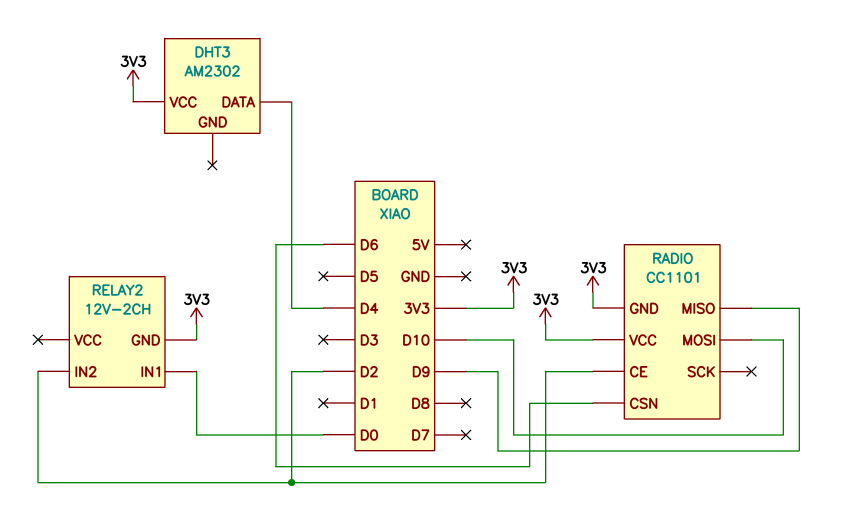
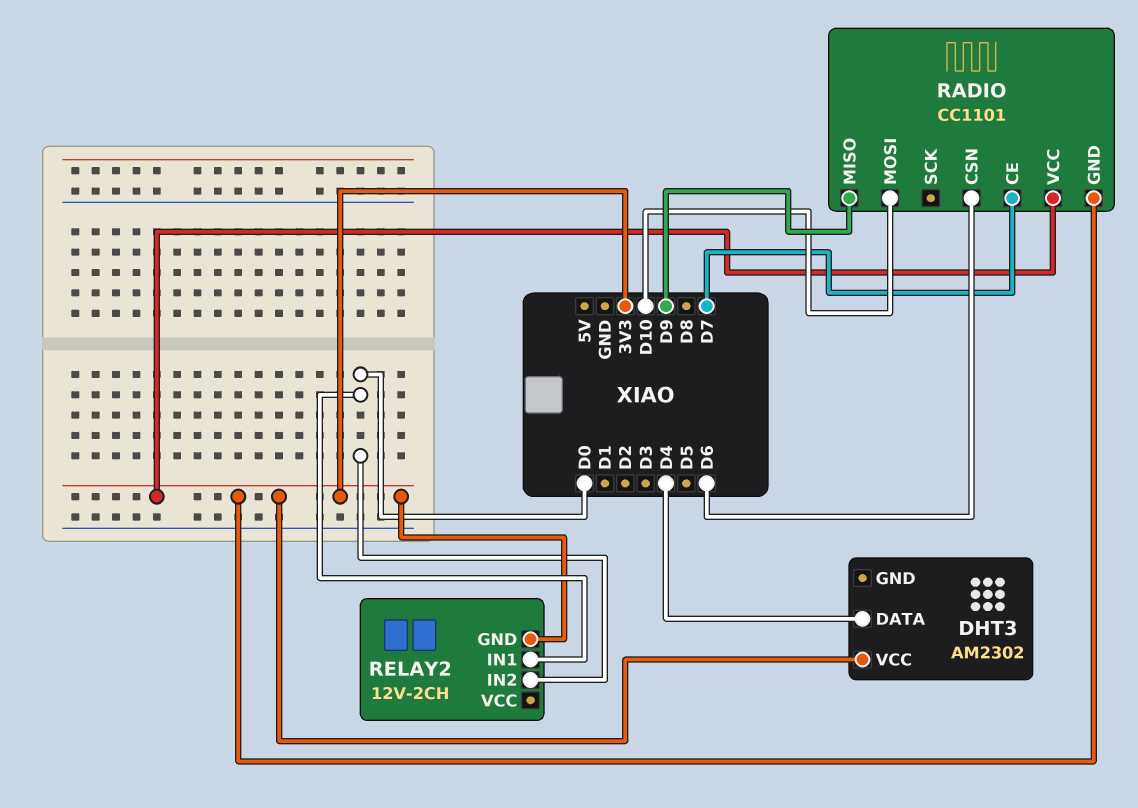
RADIO pin CE: D2 -> D7
RELAY2 pin IN2: D2 -> D0

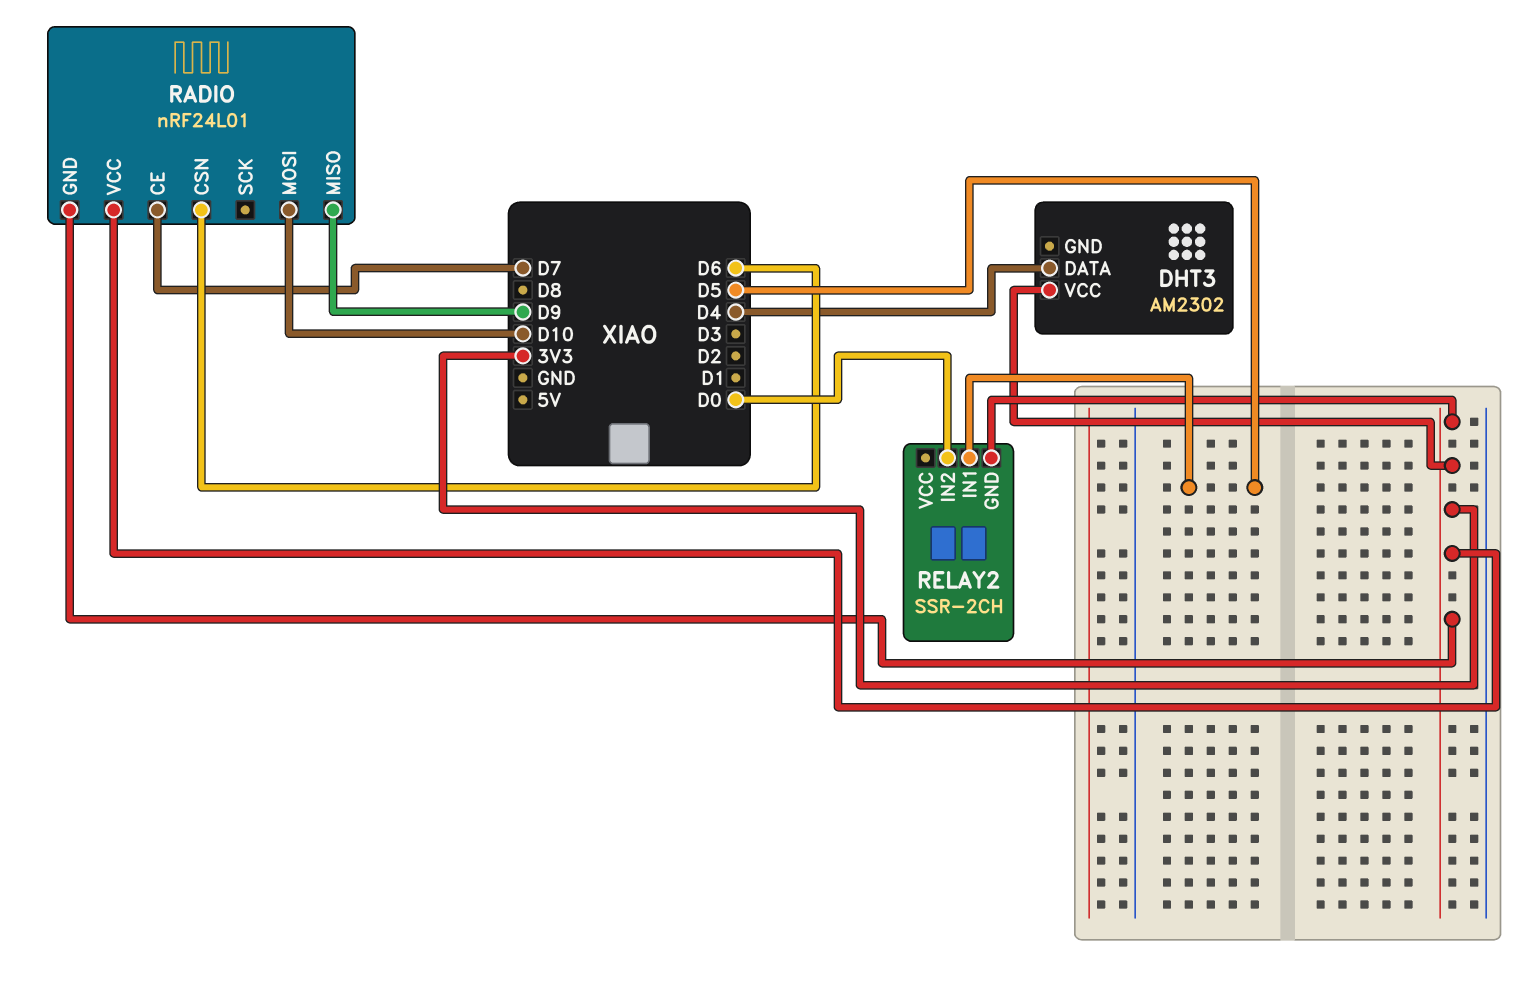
RADIO: CC1101 -> nRF24L01
RELAY2: 12V-2CH -> SSR-2CH
RELAY2 pin IN1: D0 -> D5

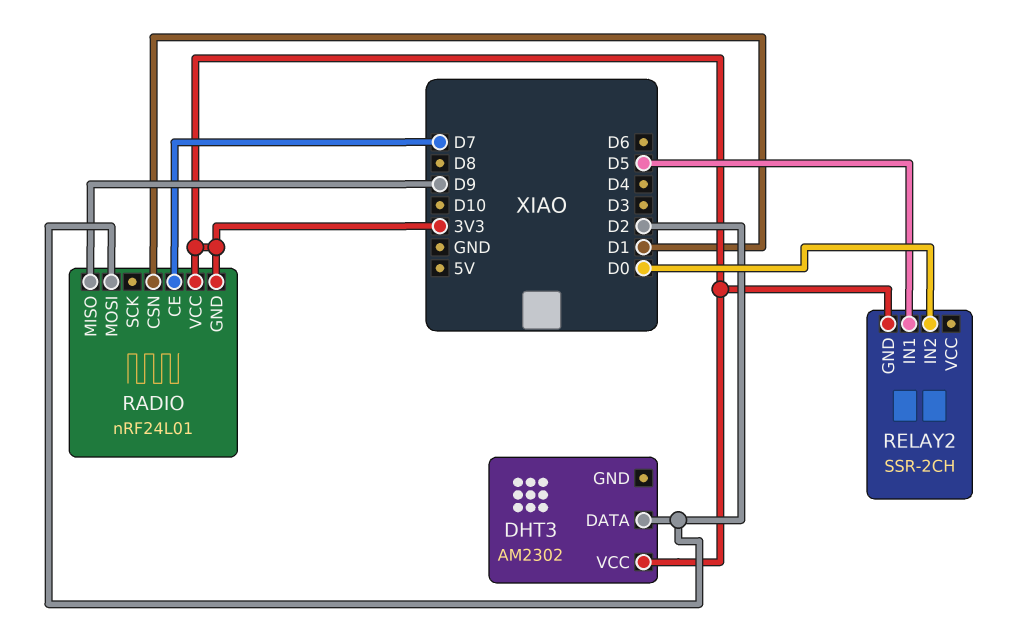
DHT3 pin DATA: D4 -> D2
RADIO pin CSN: D6 -> D1
RADIO pin MOSI: D10 -> D2

